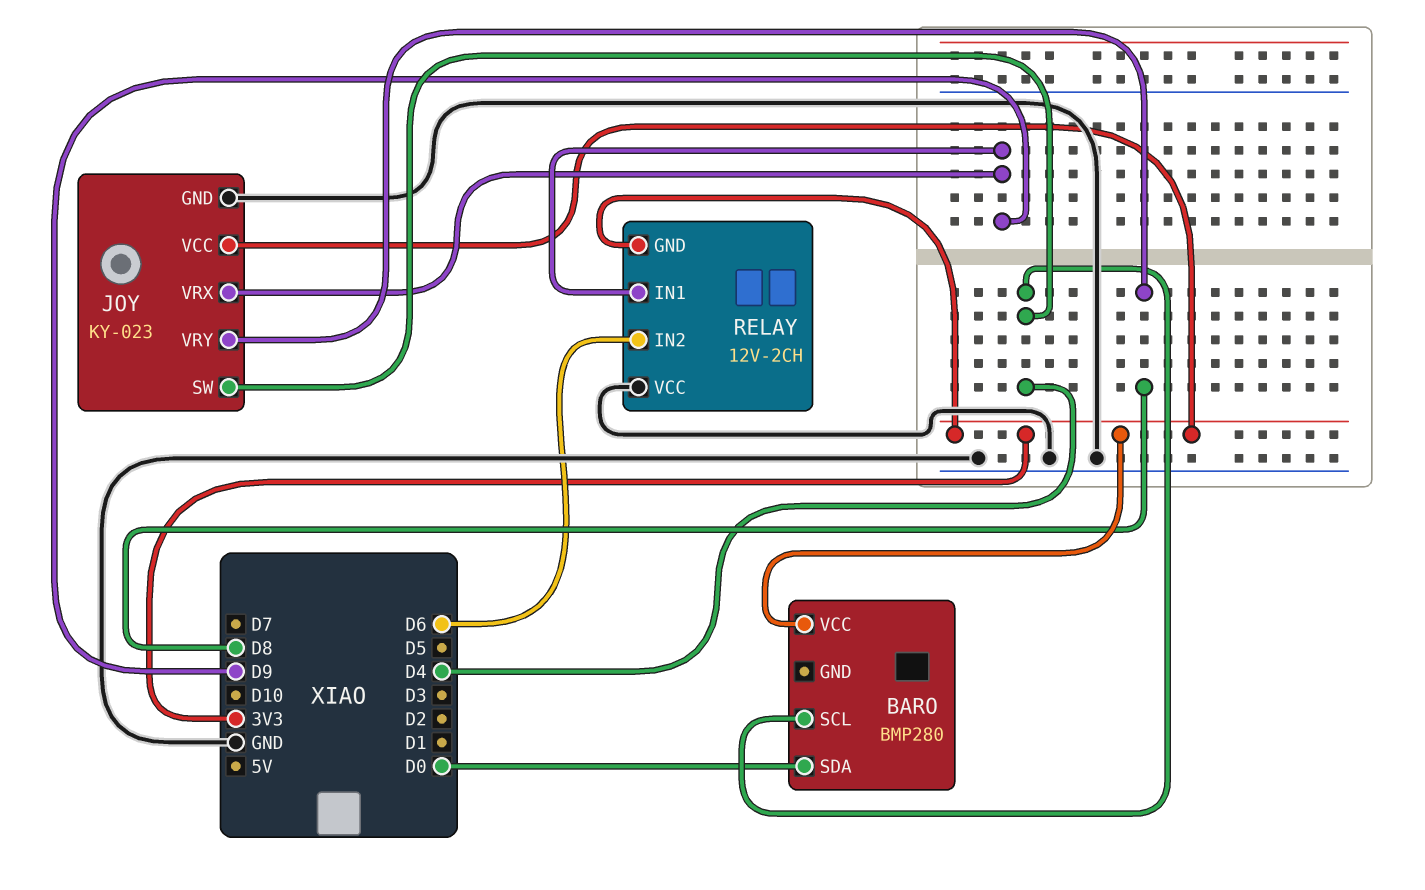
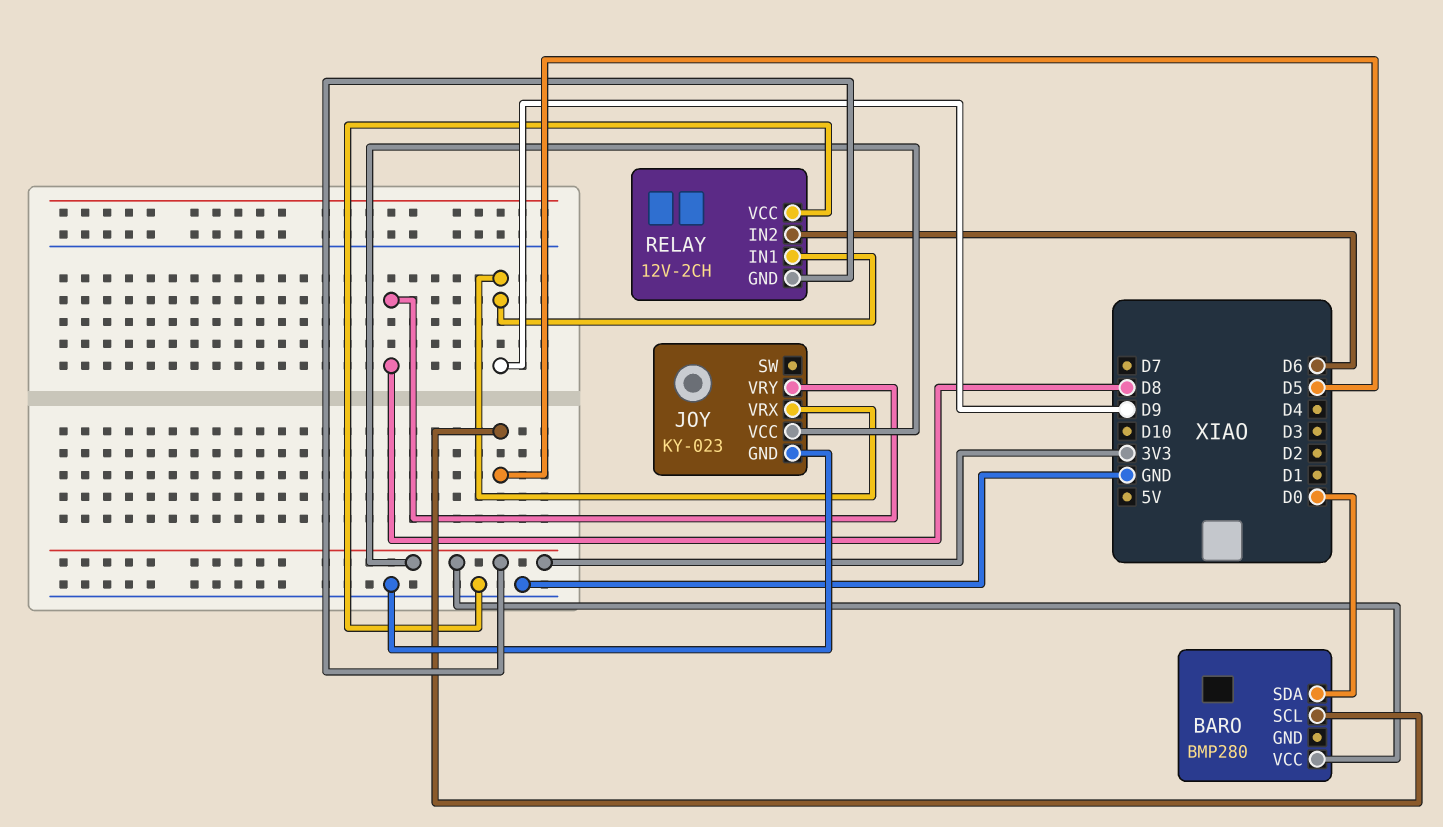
BARO pin SCL: D4 -> D5
JOY pin SW: D4 -> none

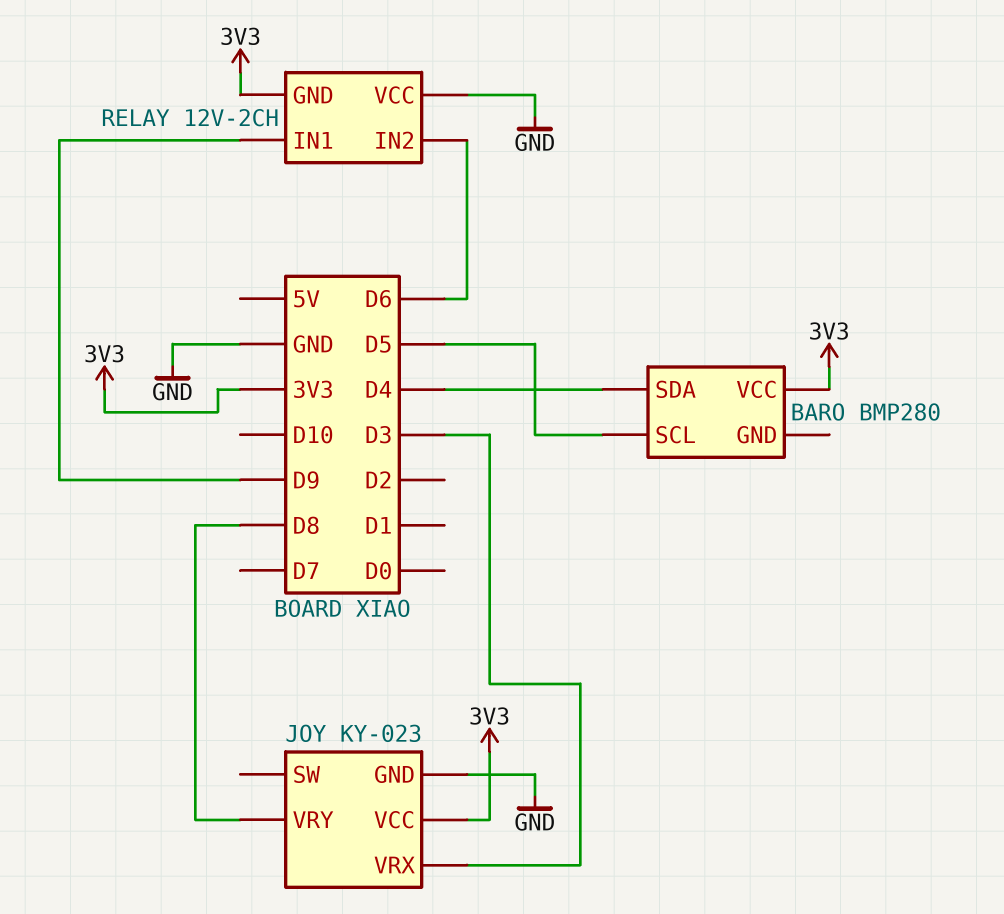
BARO pin SDA: D0 -> D4
JOY pin VRX: D9 -> D3

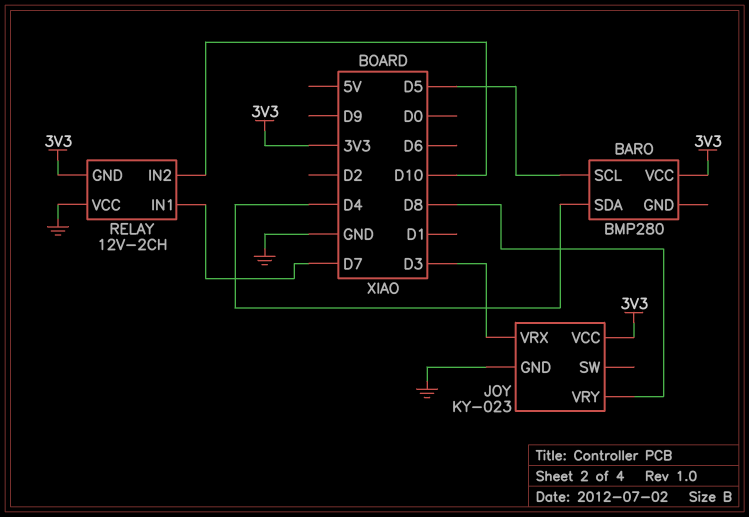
RELAY pin IN1: D9 -> D7
RELAY pin IN2: D6 -> D10

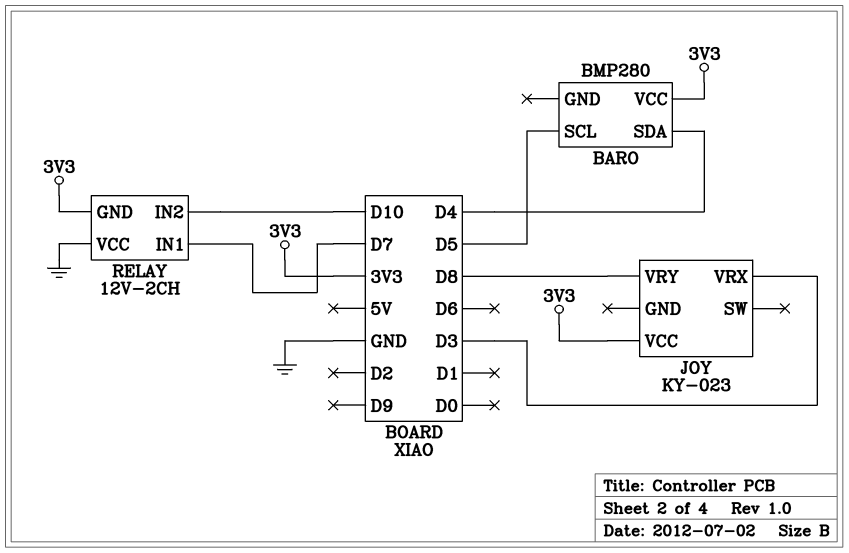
JOY pin GND: GND -> none

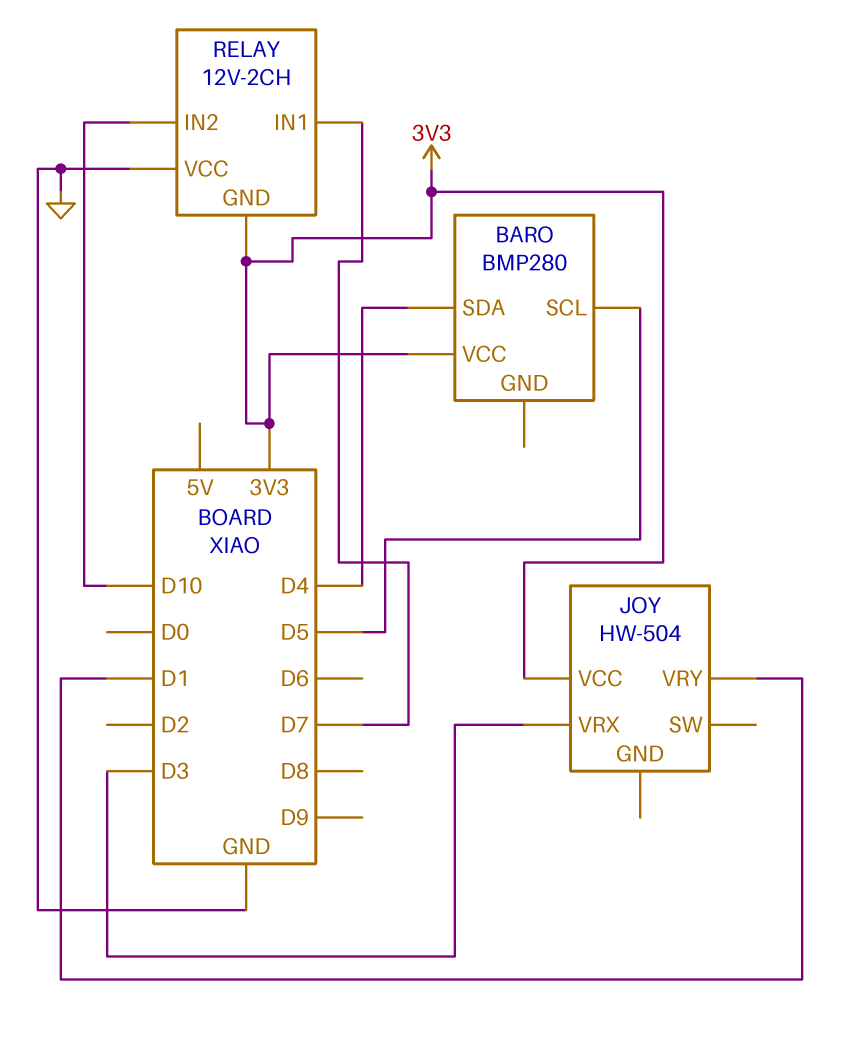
JOY: KY-023 -> HW-504
JOY pin VRY: D8 -> D1

